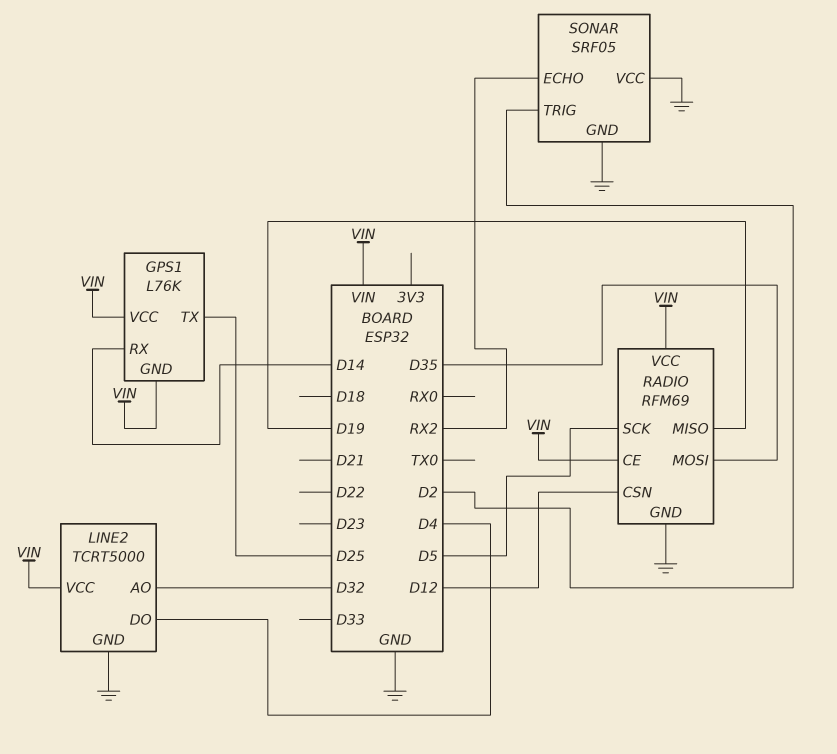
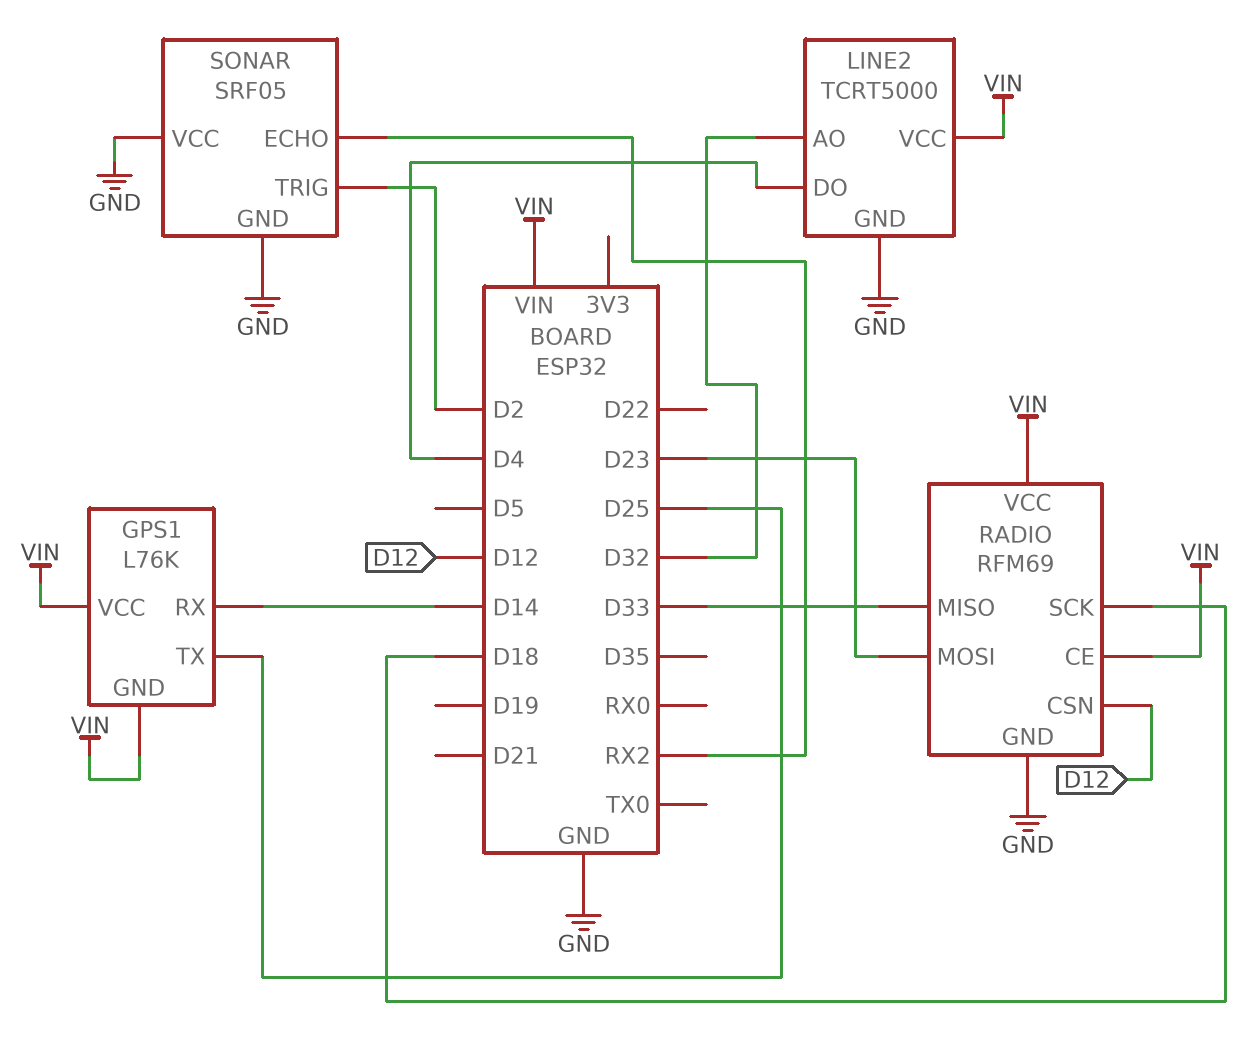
RADIO pin MISO: D19 -> D33
RADIO pin MOSI: D35 -> D23
RADIO pin SCK: D5 -> D18

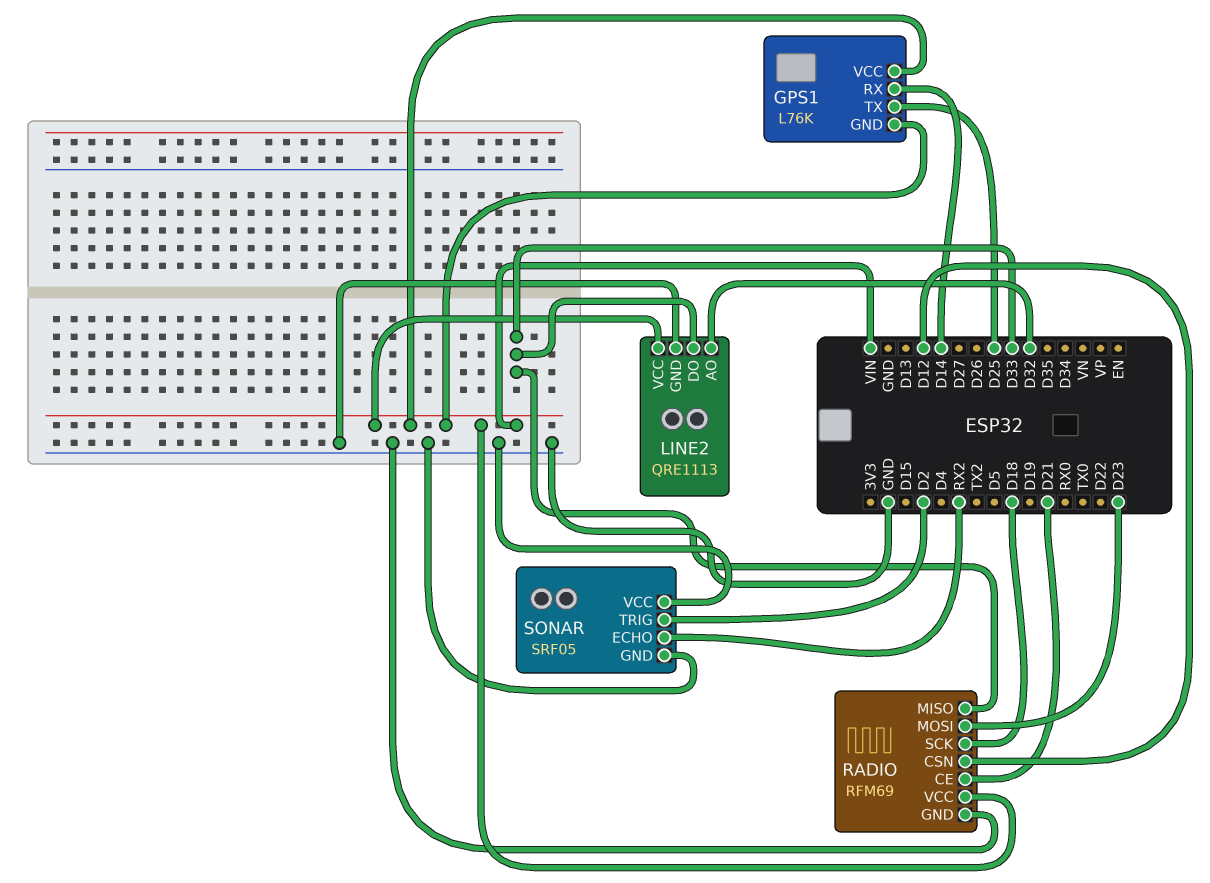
LINE2: TCRT5000 -> QRE1113
LINE2 pin DO: D4 -> D33
RADIO pin CE: VIN -> D21

